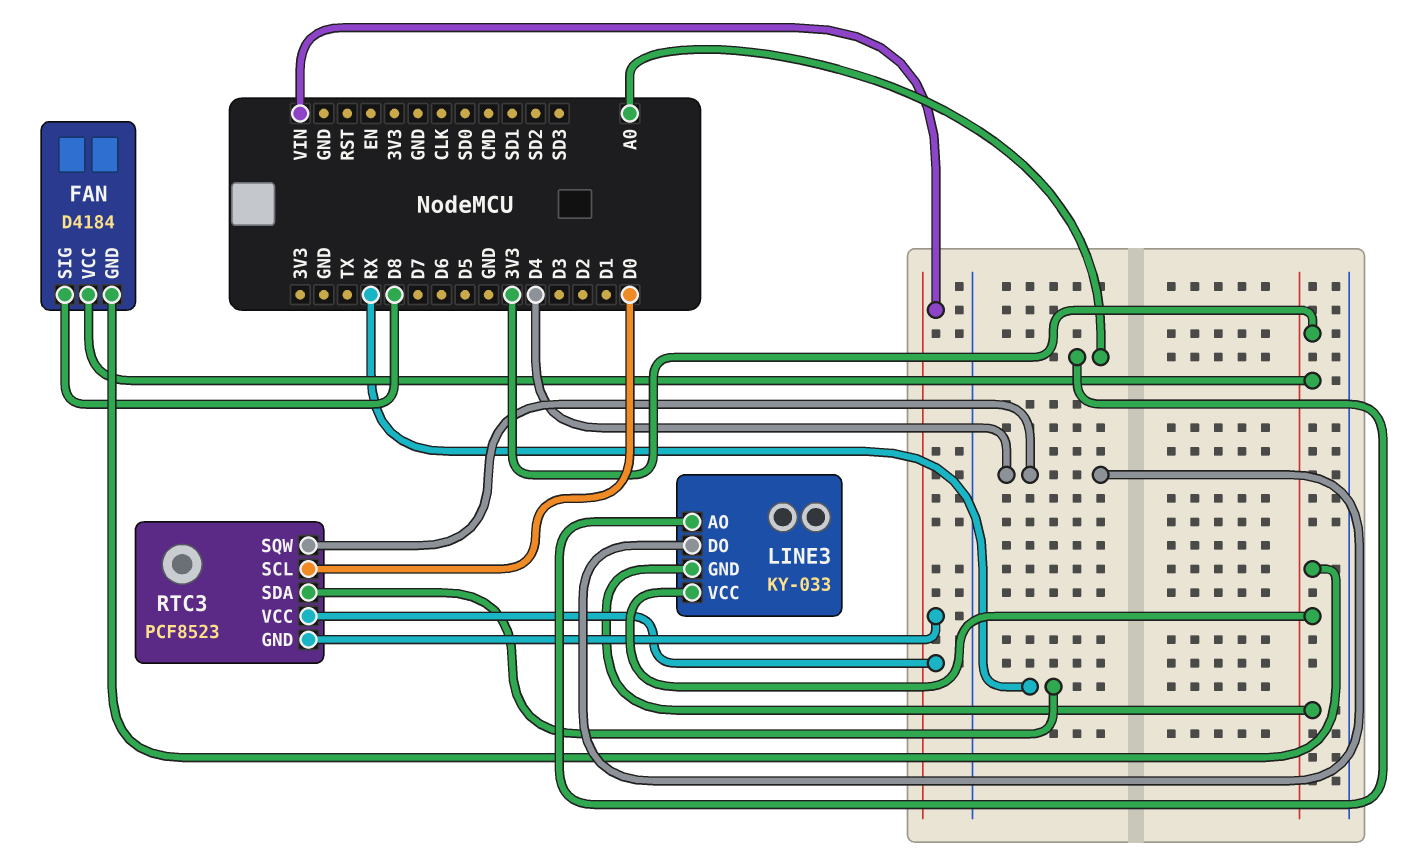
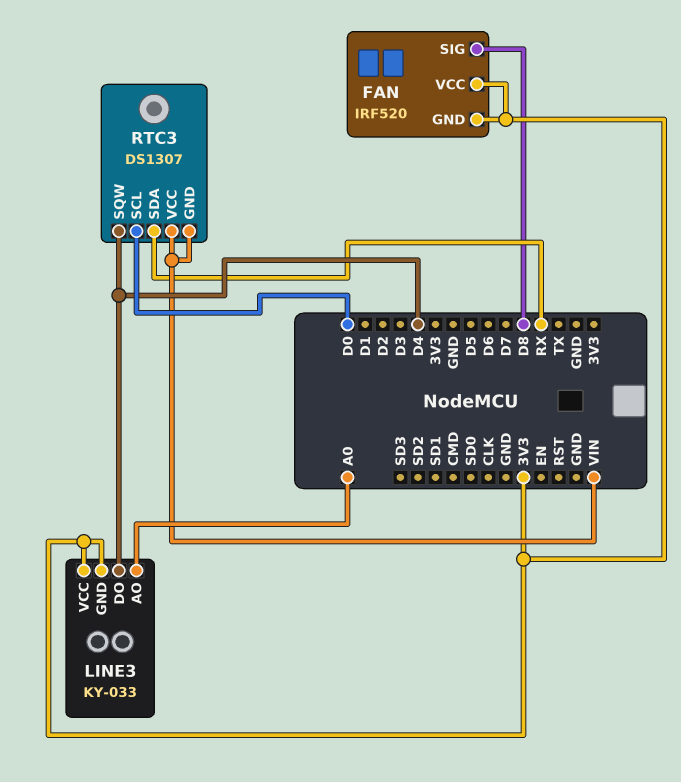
FAN: D4184 -> IRF520
RTC3: PCF8523 -> DS1307

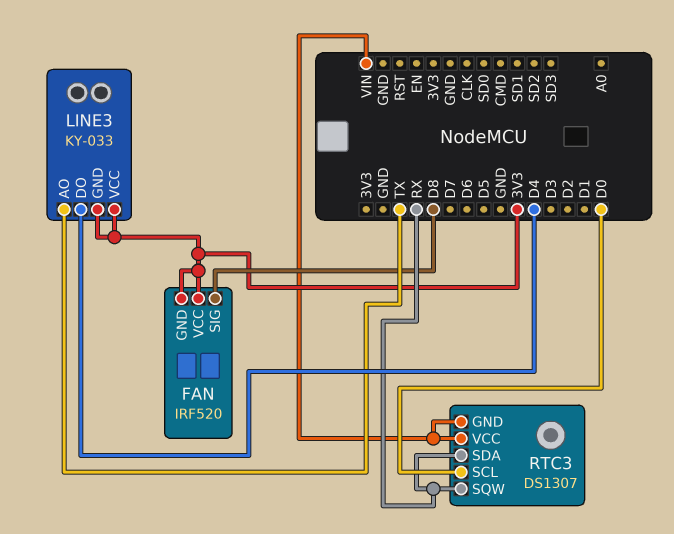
LINE3 pin AO: A0 -> TX
RTC3 pin SQW: D4 -> RX

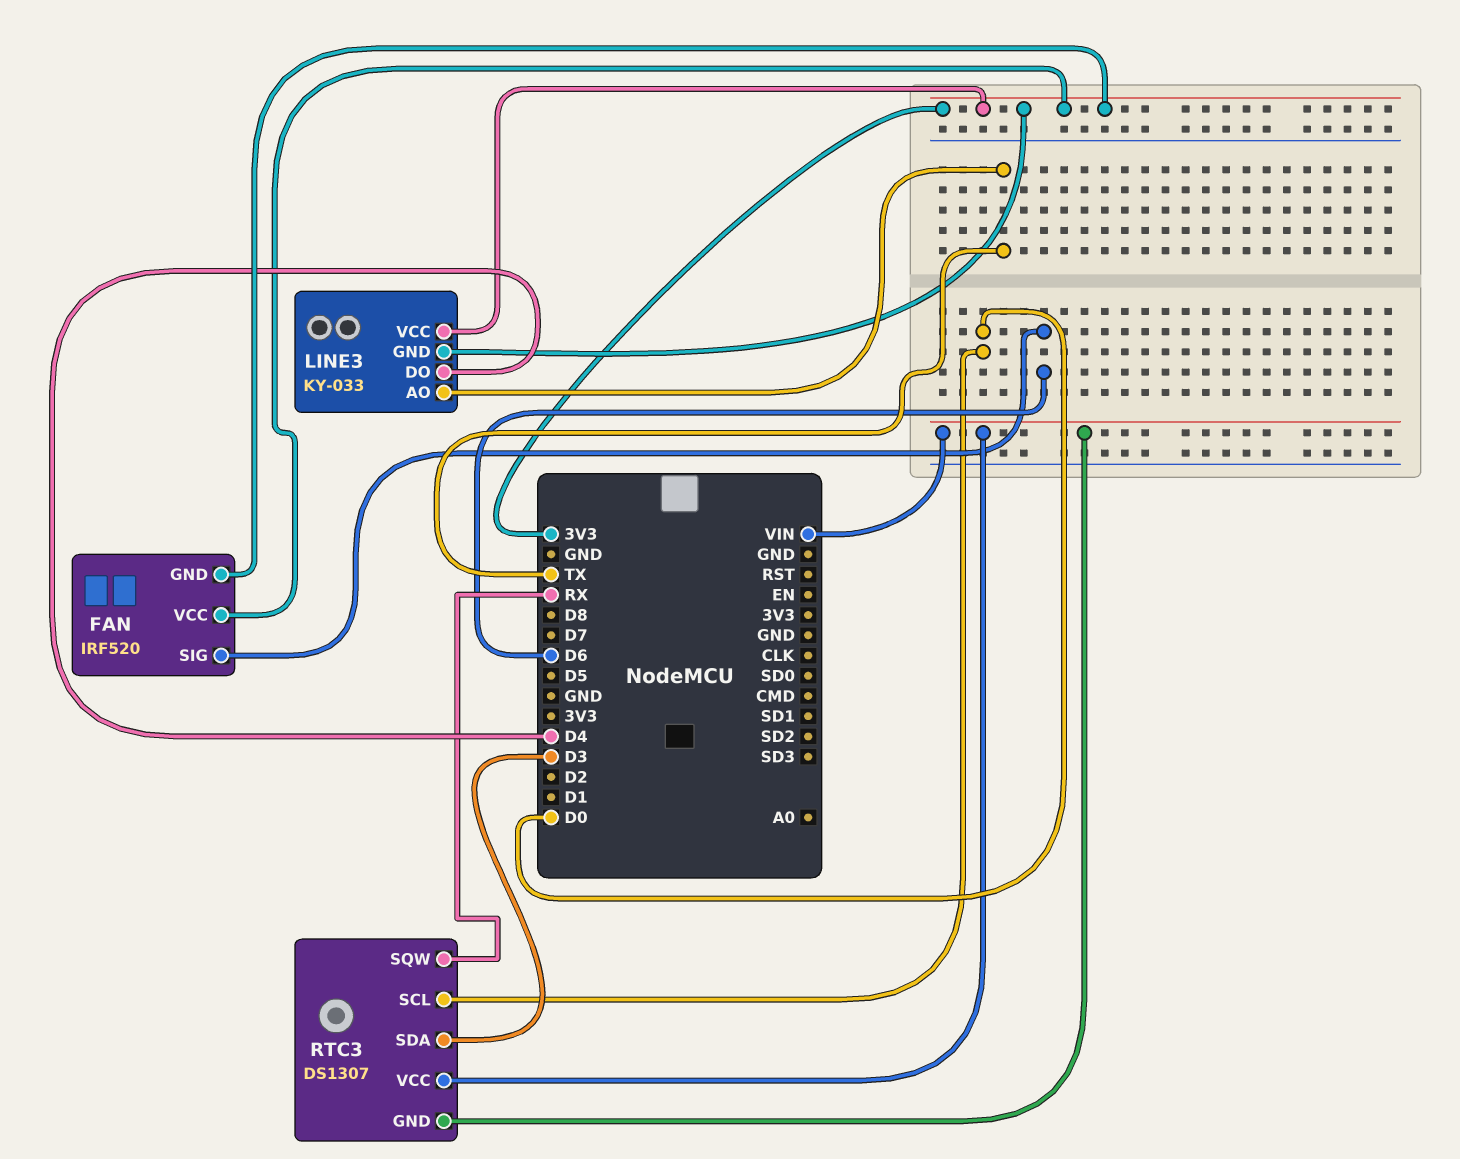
FAN pin SIG: D8 -> D6
RTC3 pin SDA: RX -> D3

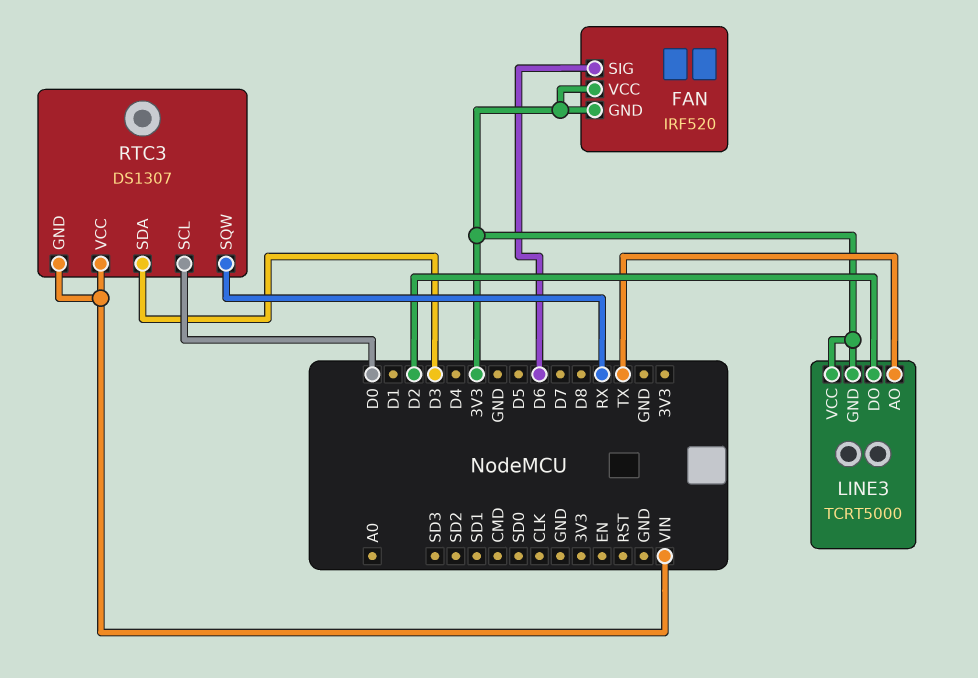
LINE3: KY-033 -> TCRT5000
LINE3 pin DO: D4 -> D2

